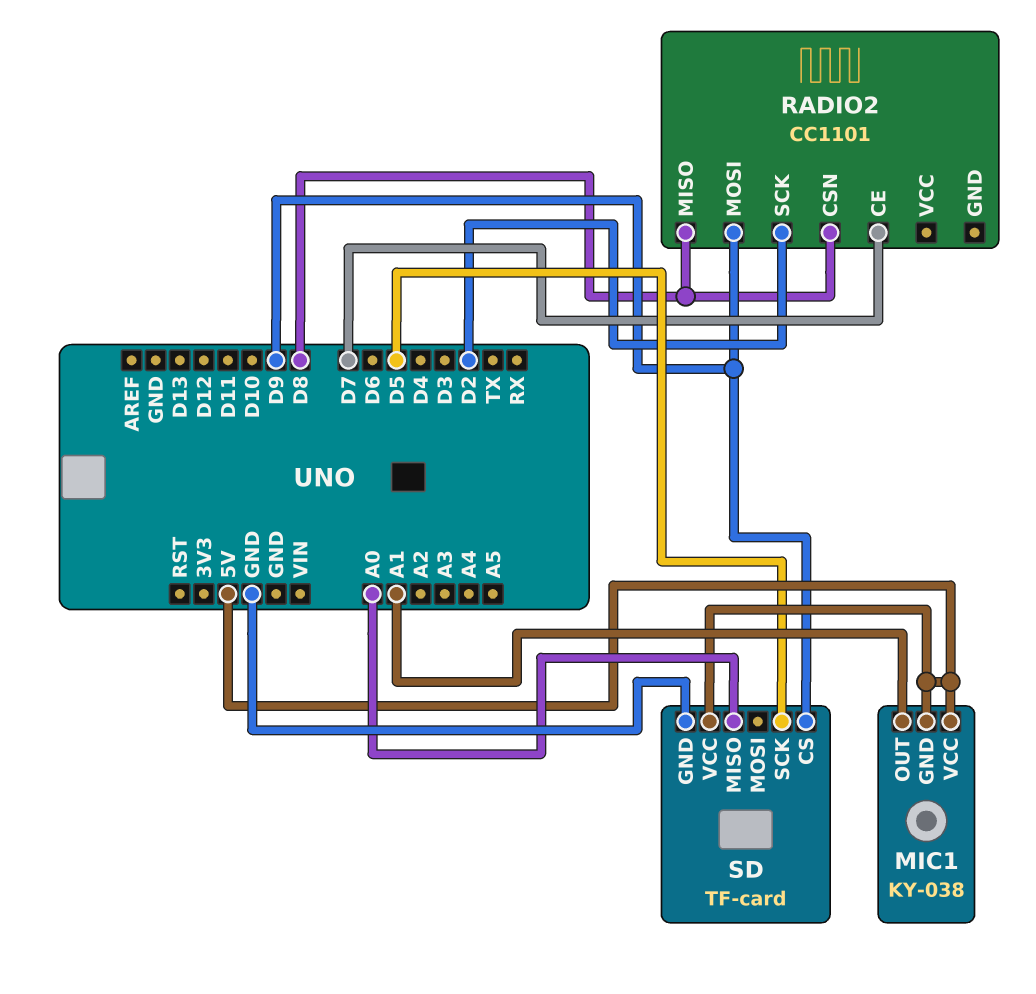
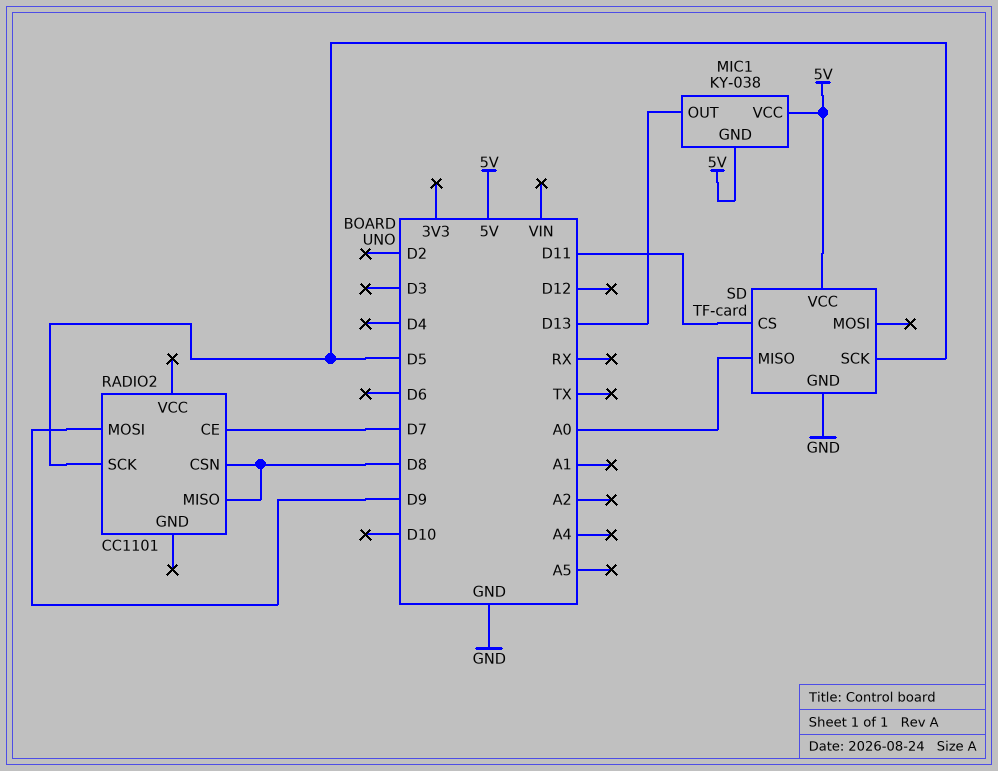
MIC1 pin OUT: A1 -> D13
RADIO2 pin SCK: D2 -> D5
SD pin CS: D9 -> D11

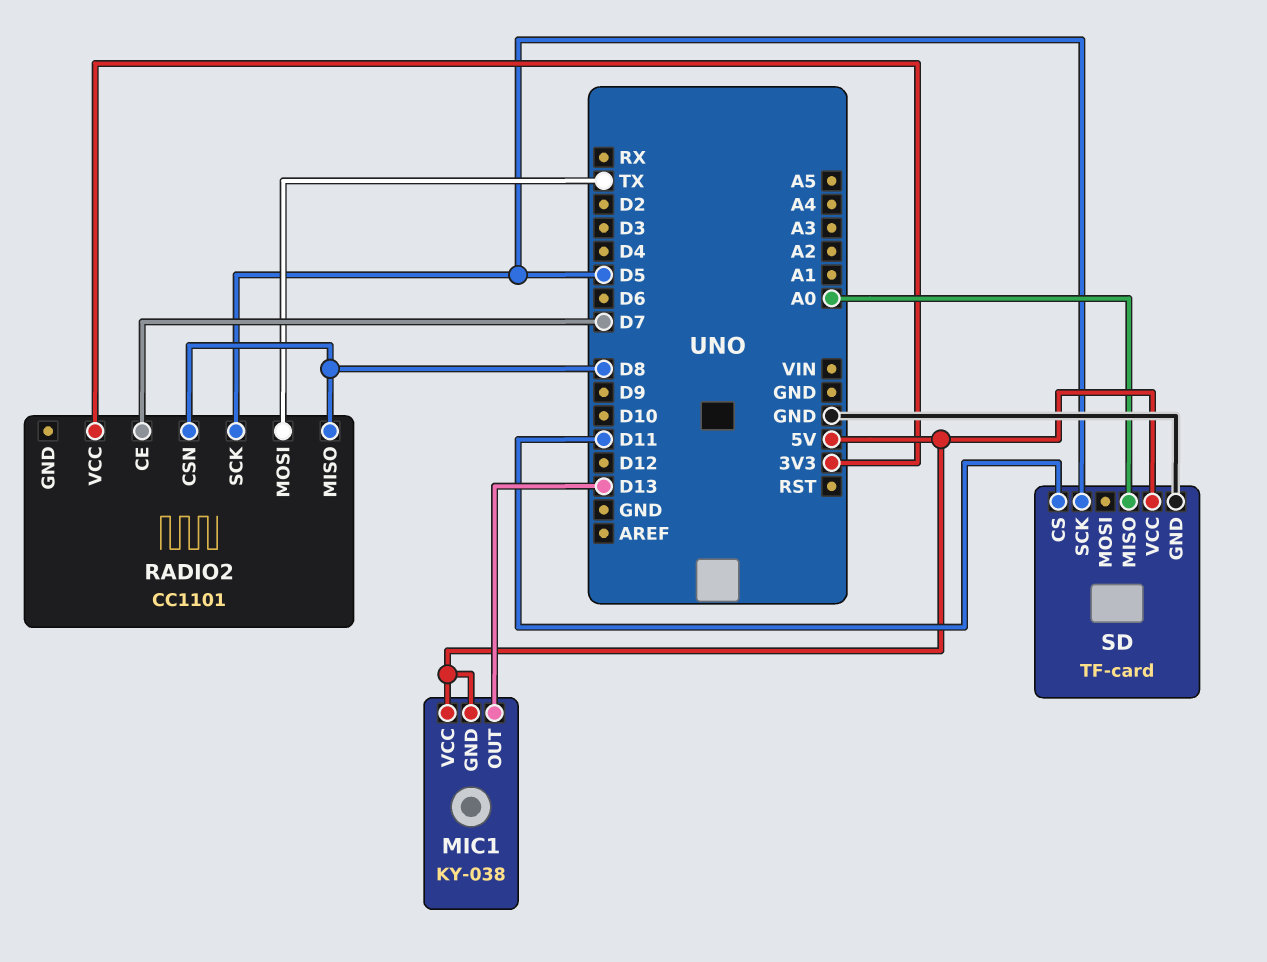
RADIO2 pin MOSI: D9 -> TX
RADIO2 pin VCC: none -> 3V3

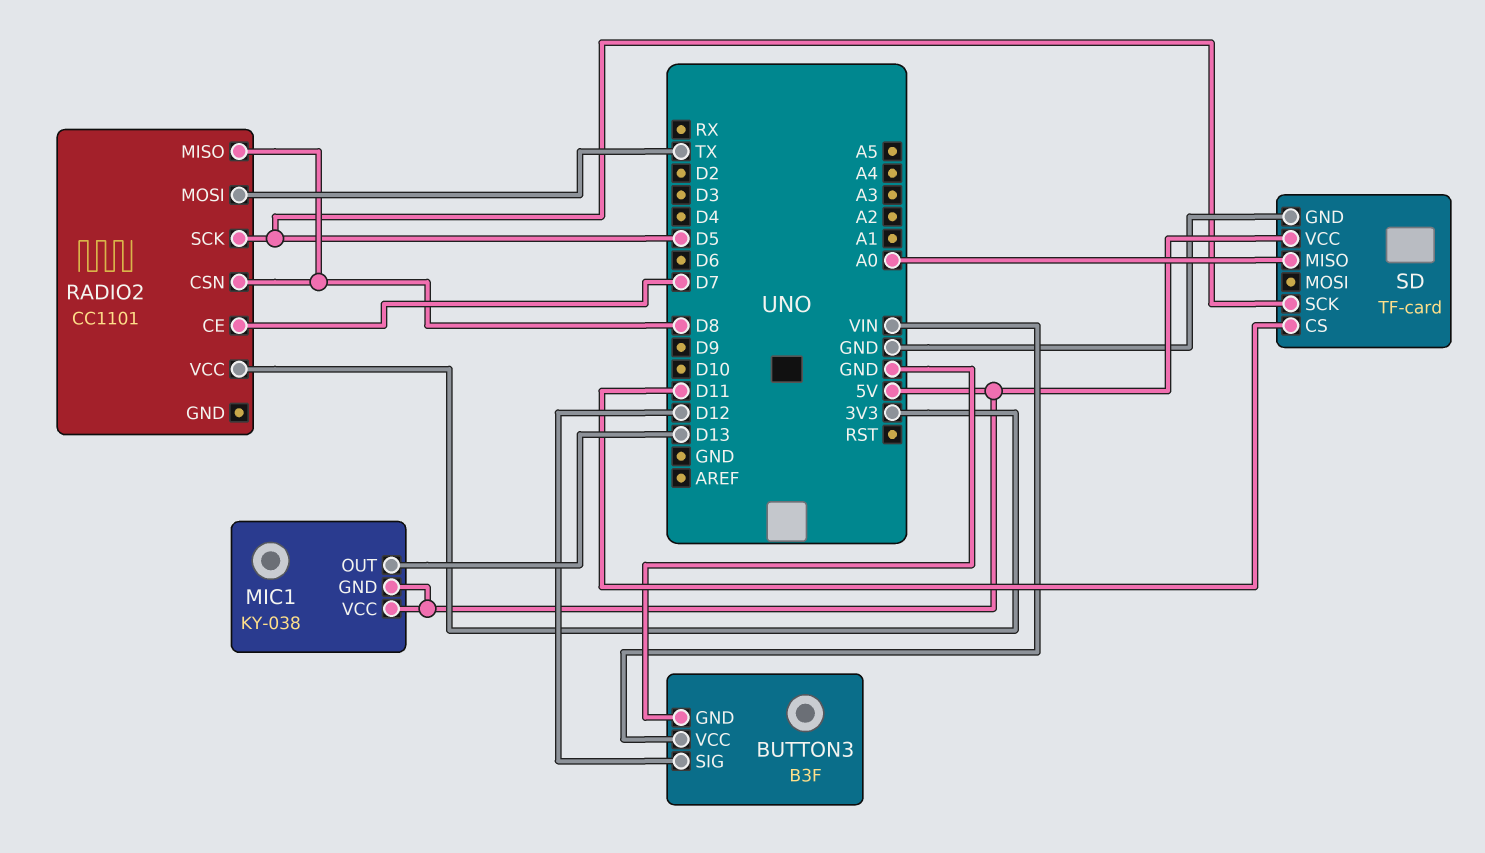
BUTTON3: none -> B3F
BUTTON3 pin GND: none -> GND
BUTTON3 pin SIG: none -> D12
BUTTON3 pin VCC: none -> VIN

